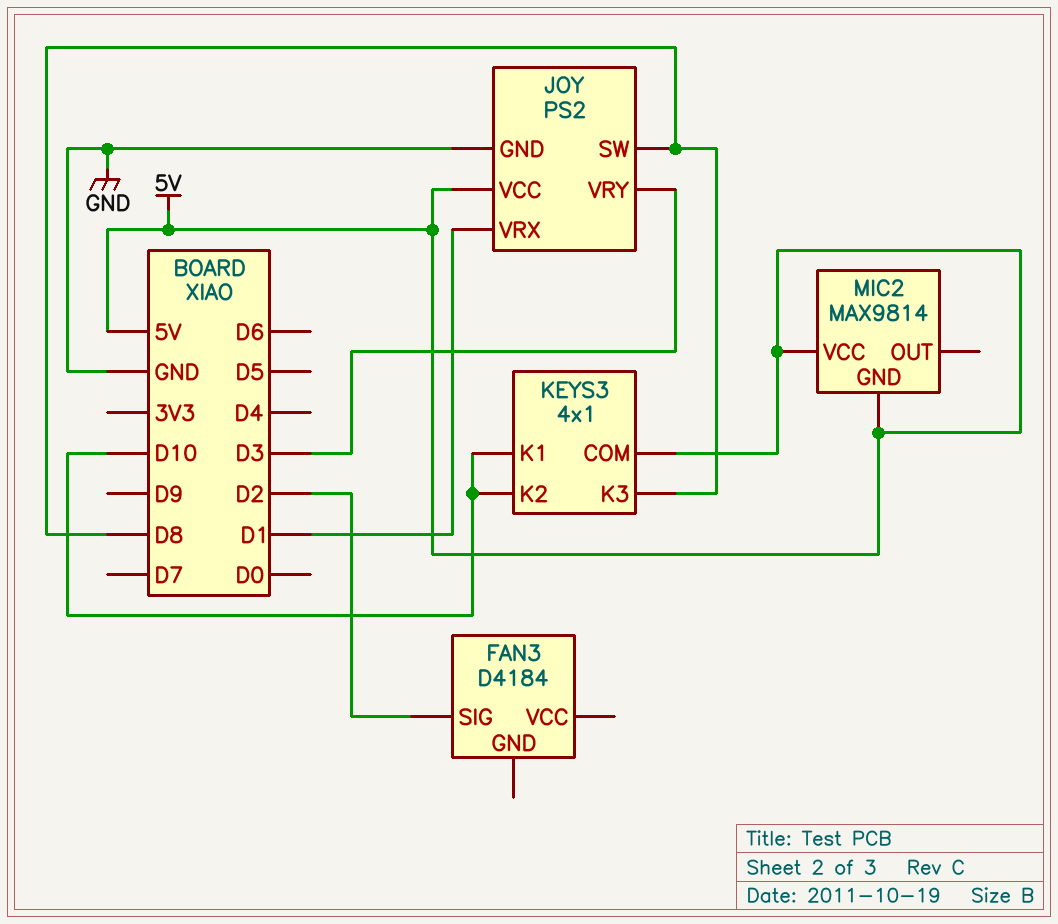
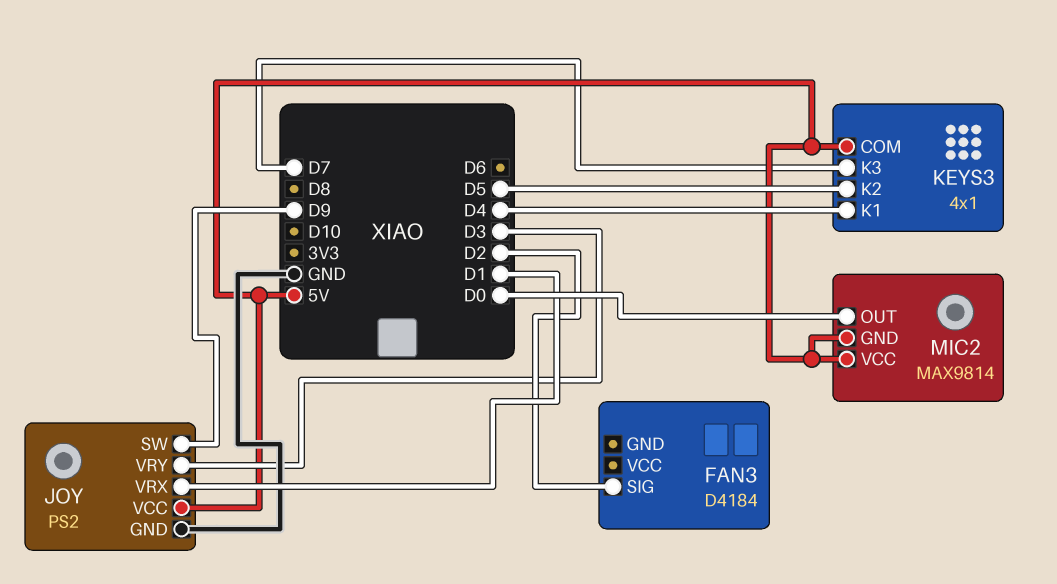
JOY pin SW: D8 -> D9
KEYS3 pin K1: D10 -> D4
KEYS3 pin K2: D10 -> D5
KEYS3 pin K3: D8 -> D7
MIC2 pin OUT: none -> D0

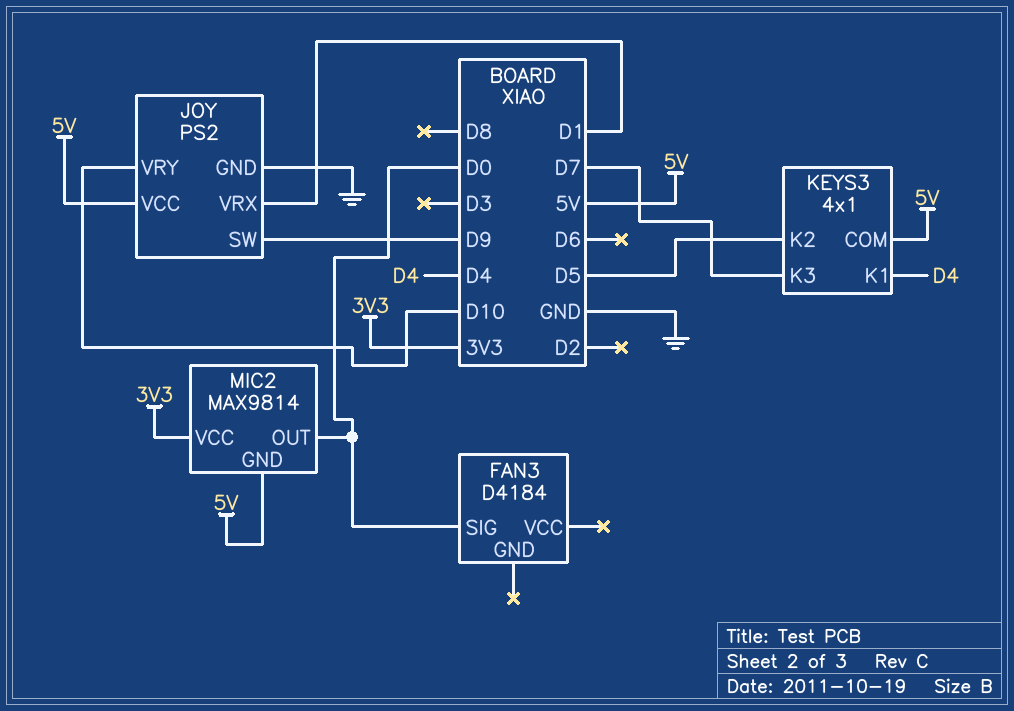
FAN3 pin SIG: D2 -> D0
JOY pin VRY: D3 -> D10
MIC2 pin VCC: 5V -> 3V3

